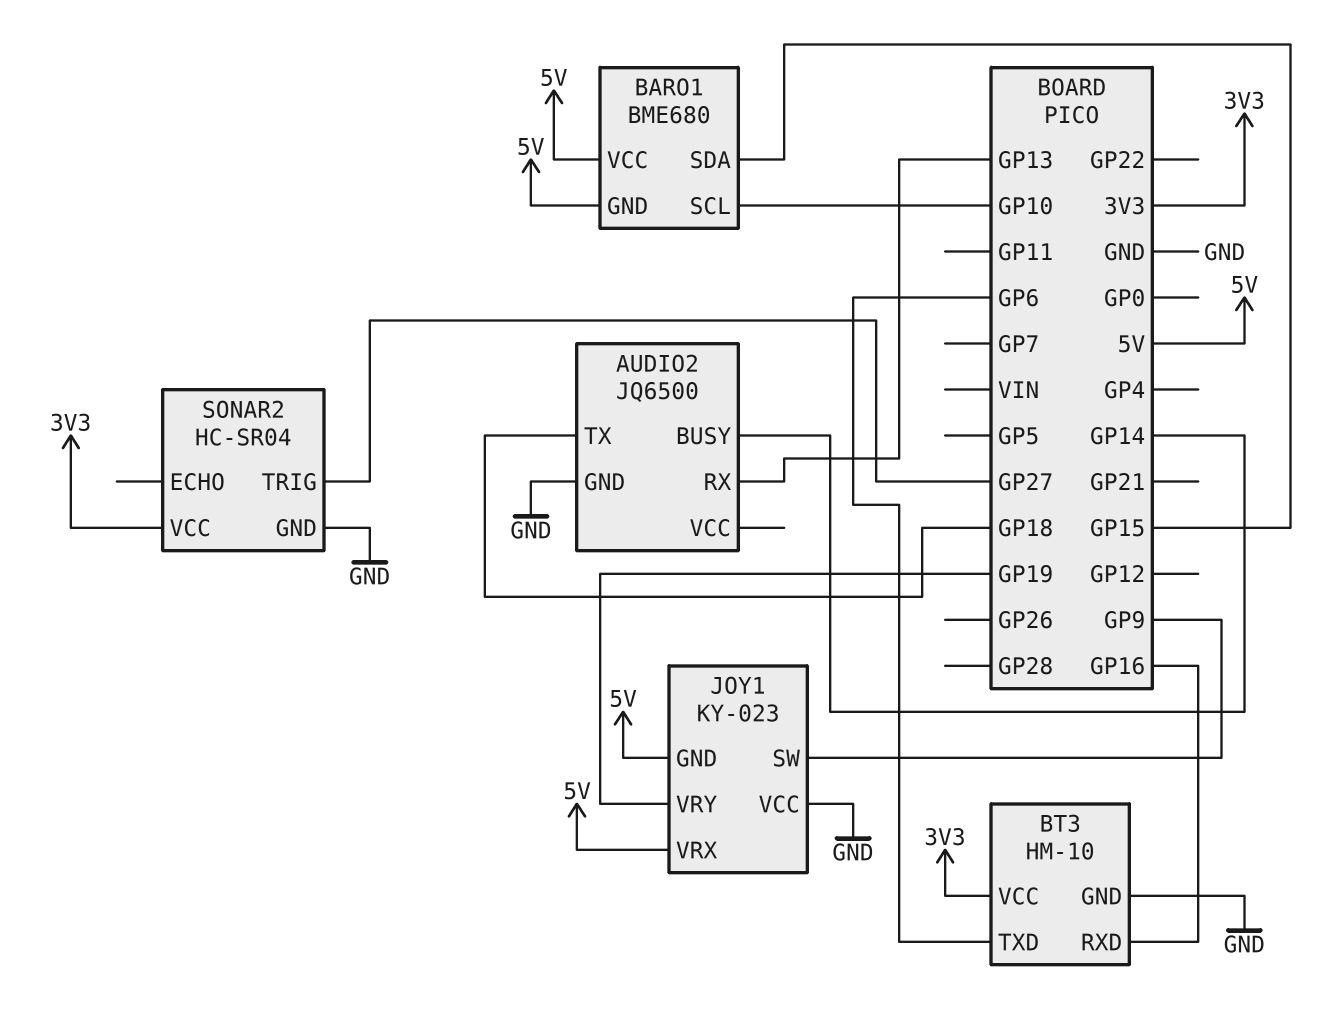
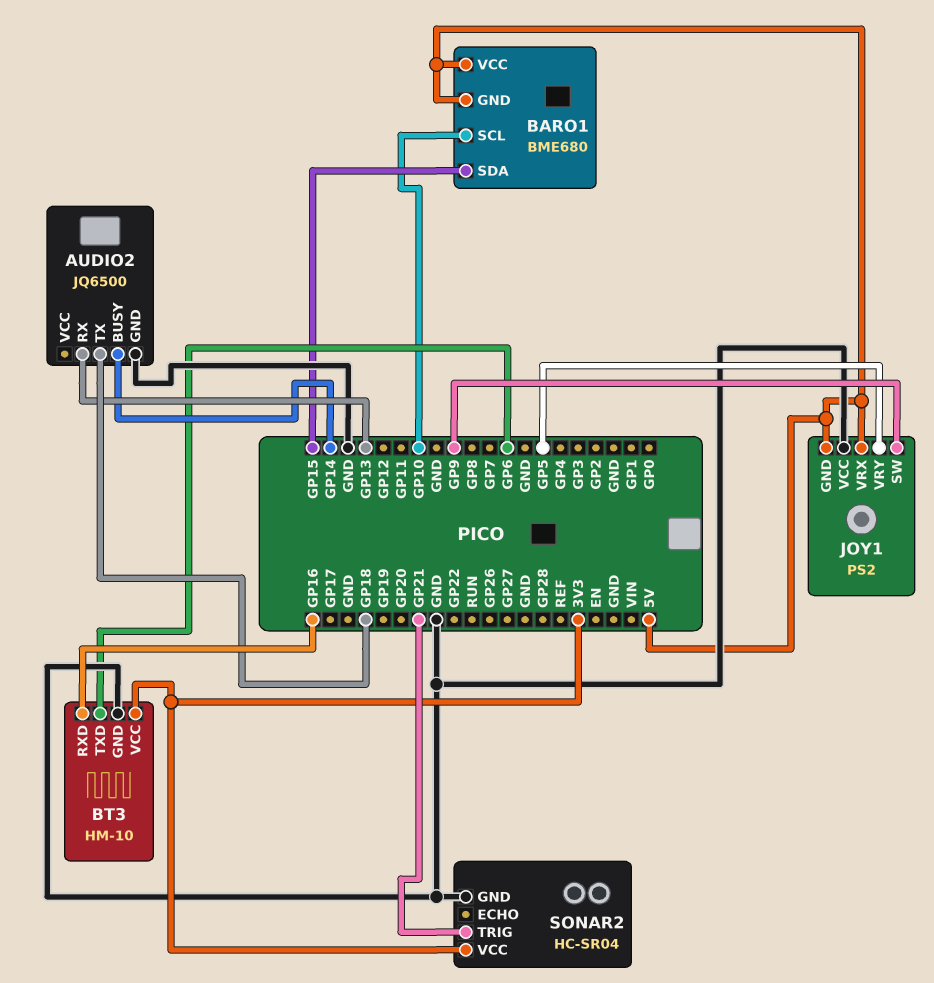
JOY1: KY-023 -> PS2
JOY1 pin VRY: GP19 -> GP5
SONAR2 pin TRIG: GP27 -> GP21

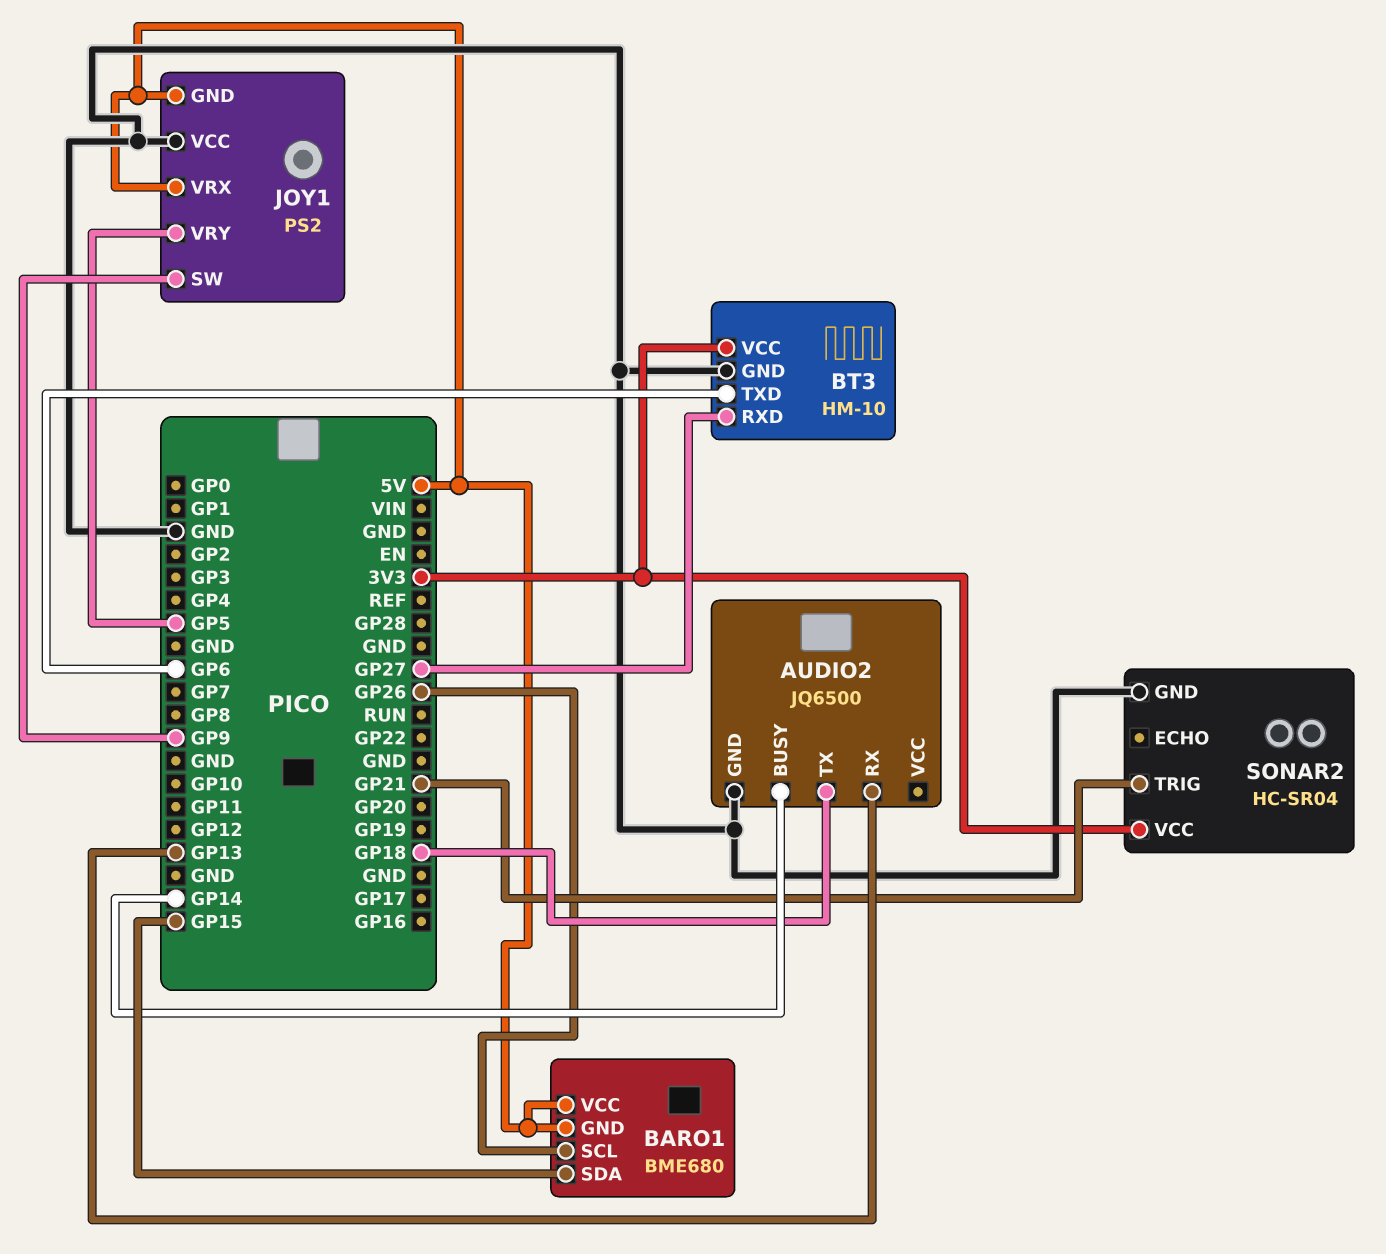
BARO1 pin SCL: GP10 -> GP26
BT3 pin RXD: GP16 -> GP27

